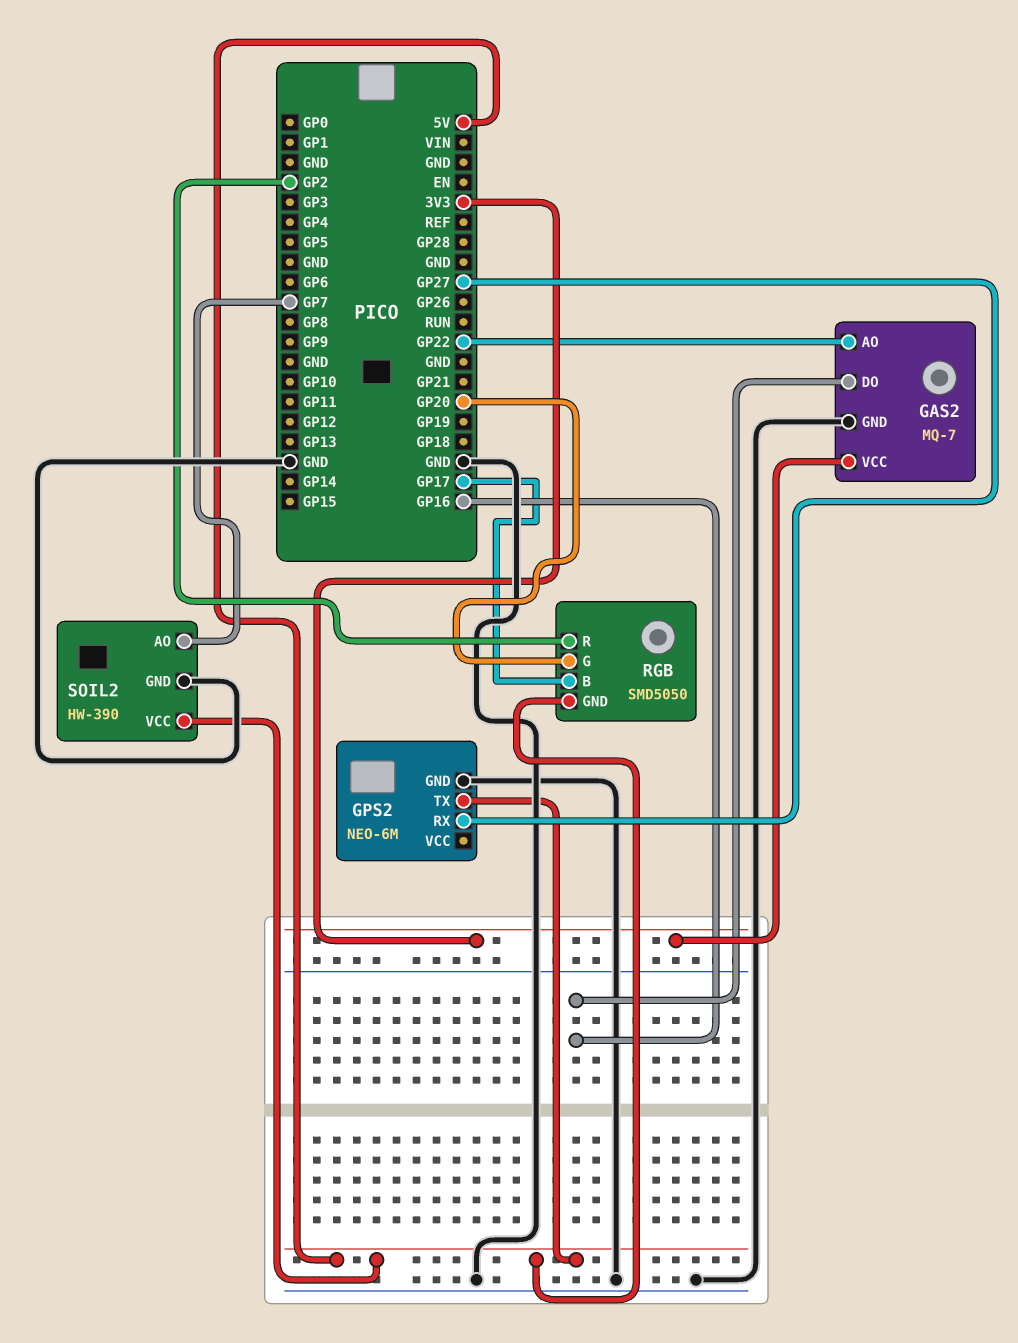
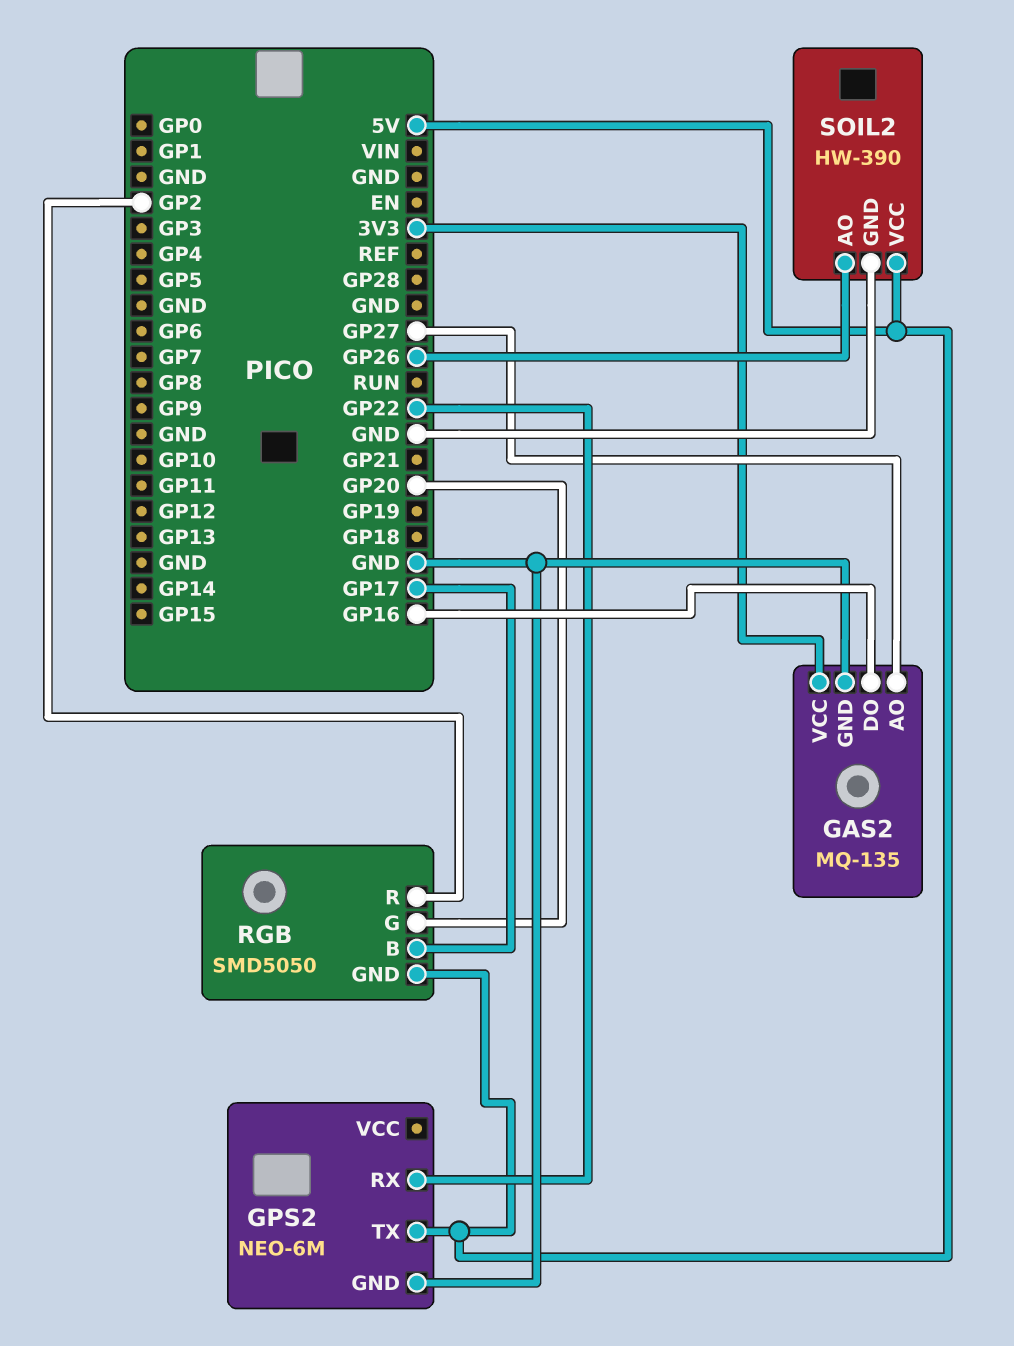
GAS2: MQ-7 -> MQ-135
GAS2 pin AO: GP22 -> GP27
GPS2 pin RX: GP27 -> GP22
SOIL2 pin AO: GP7 -> GP26

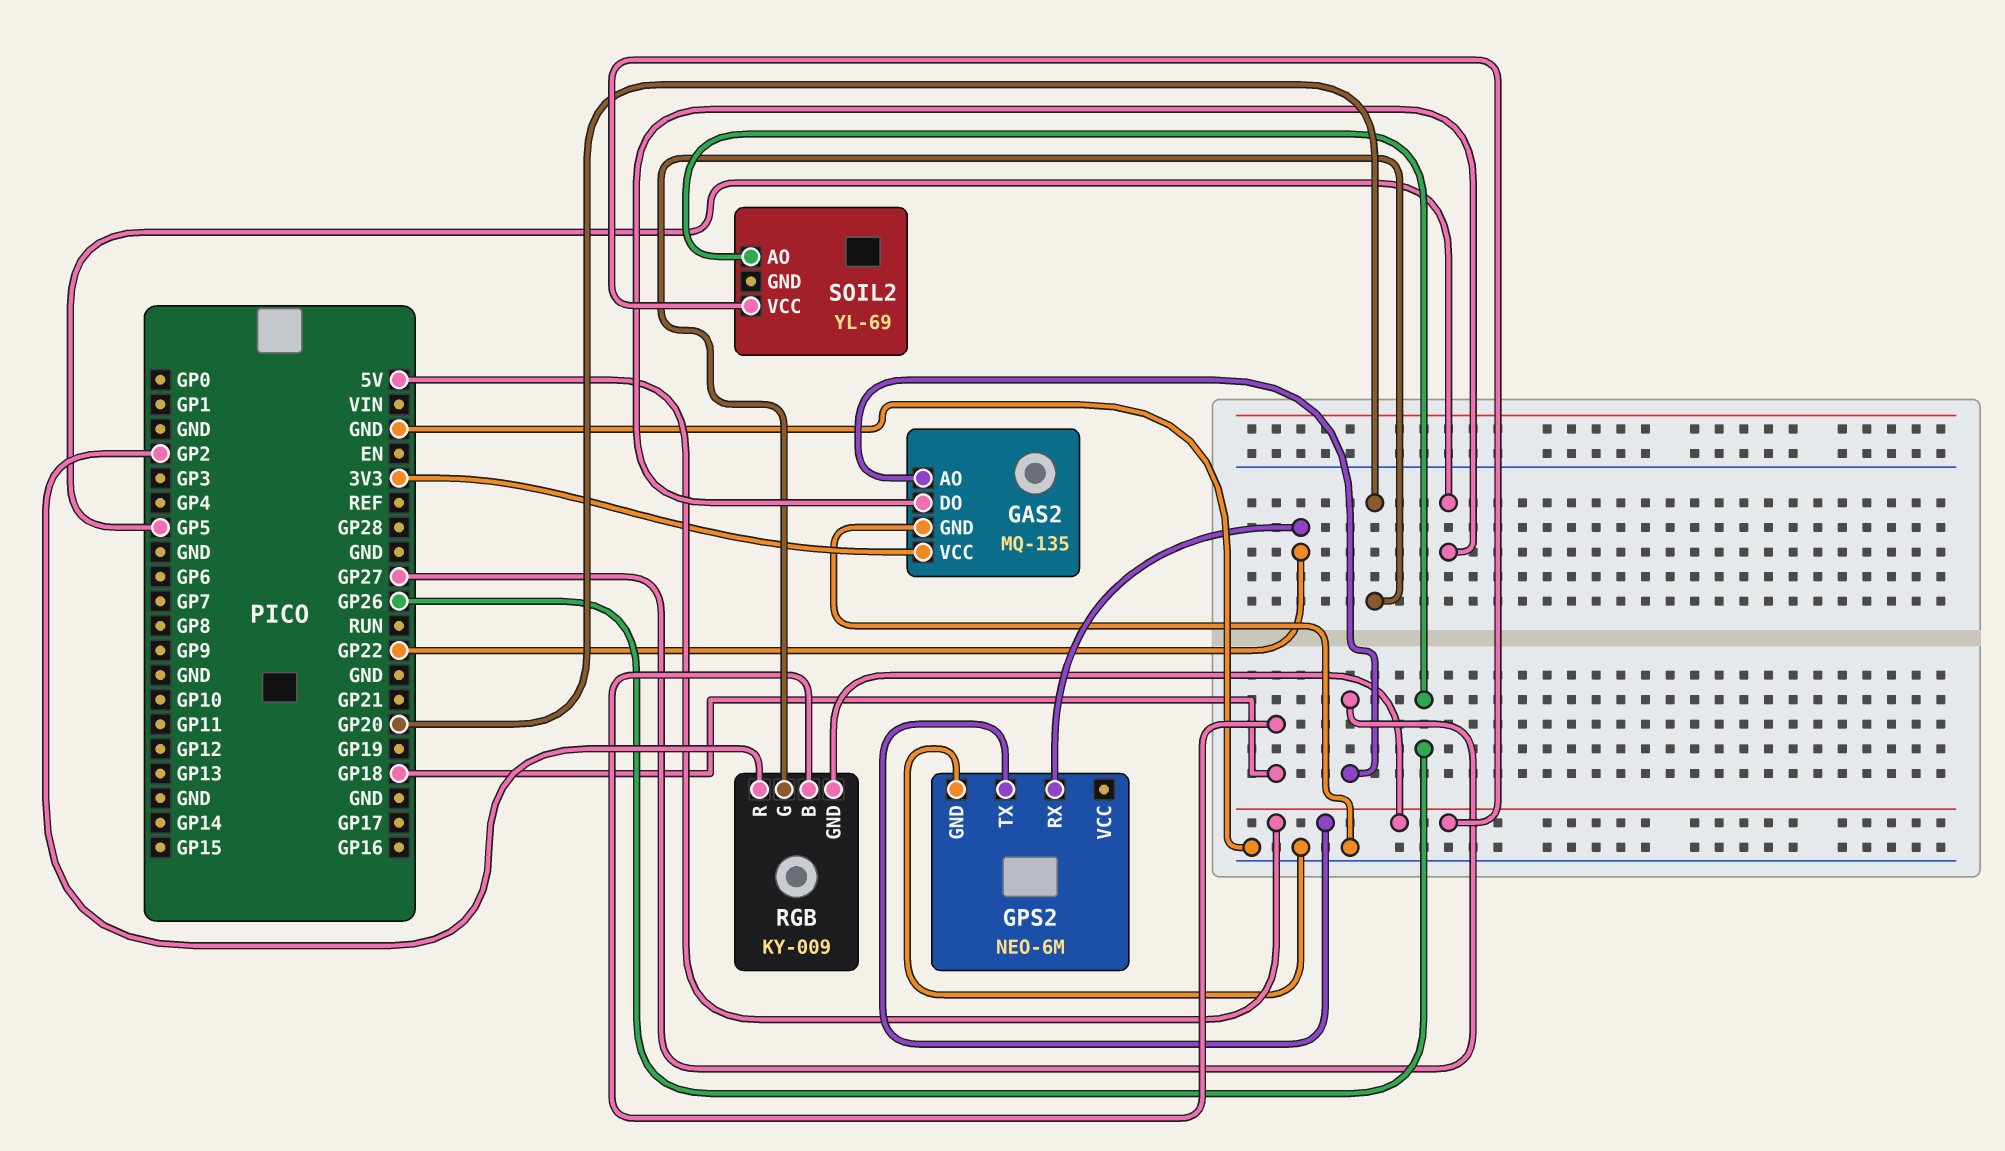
GAS2 pin DO: GP16 -> GP5
RGB: SMD5050 -> KY-009
RGB pin B: GP17 -> GP18
SOIL2: HW-390 -> YL-69
SOIL2 pin GND: GND -> none

